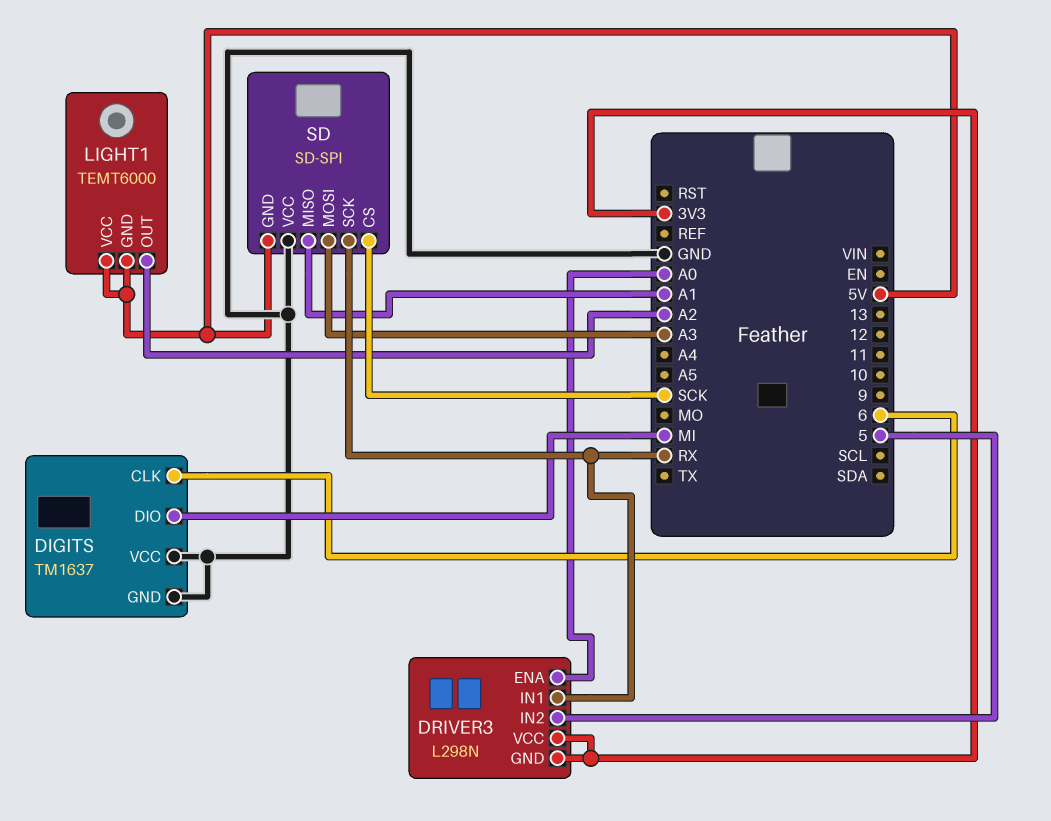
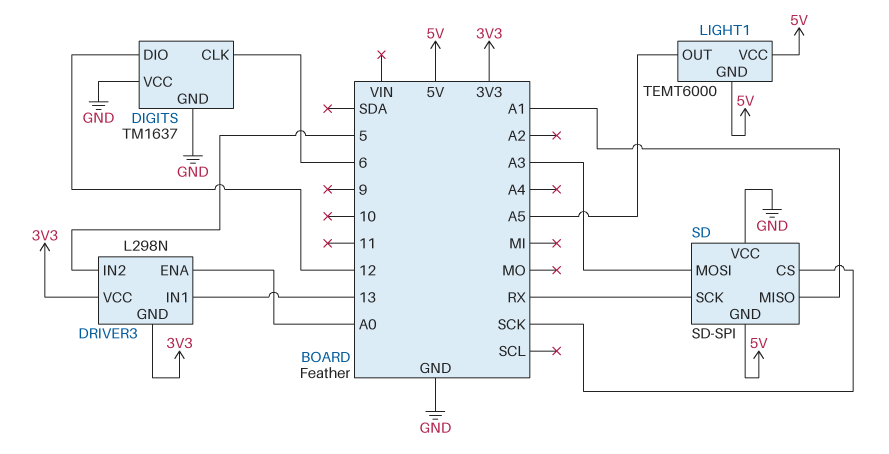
DIGITS pin DIO: MI -> 12
DRIVER3 pin IN1: RX -> 13
LIGHT1 pin OUT: A2 -> A5

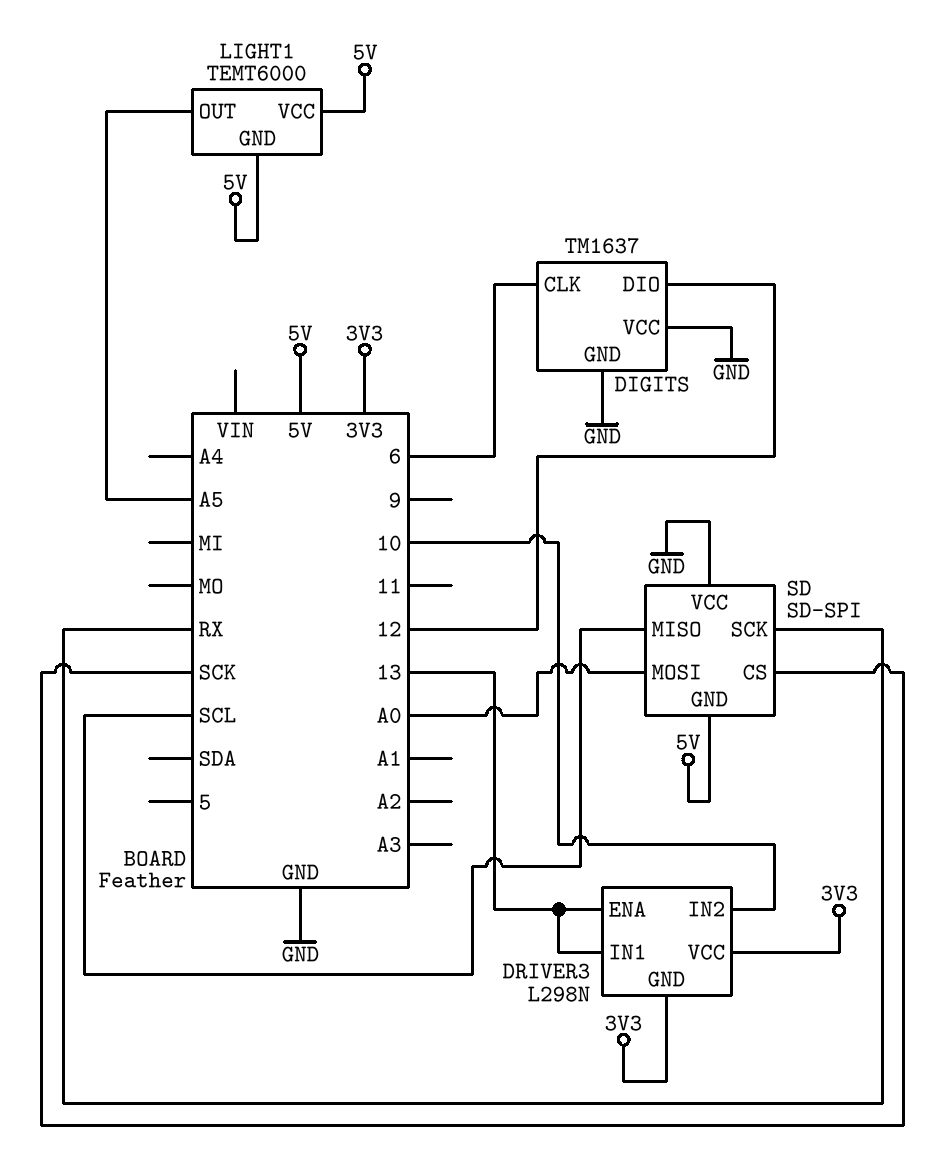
DRIVER3 pin ENA: A0 -> 13
DRIVER3 pin IN2: 5 -> 10
SD pin MISO: A1 -> SCL
SD pin MOSI: A3 -> A0

